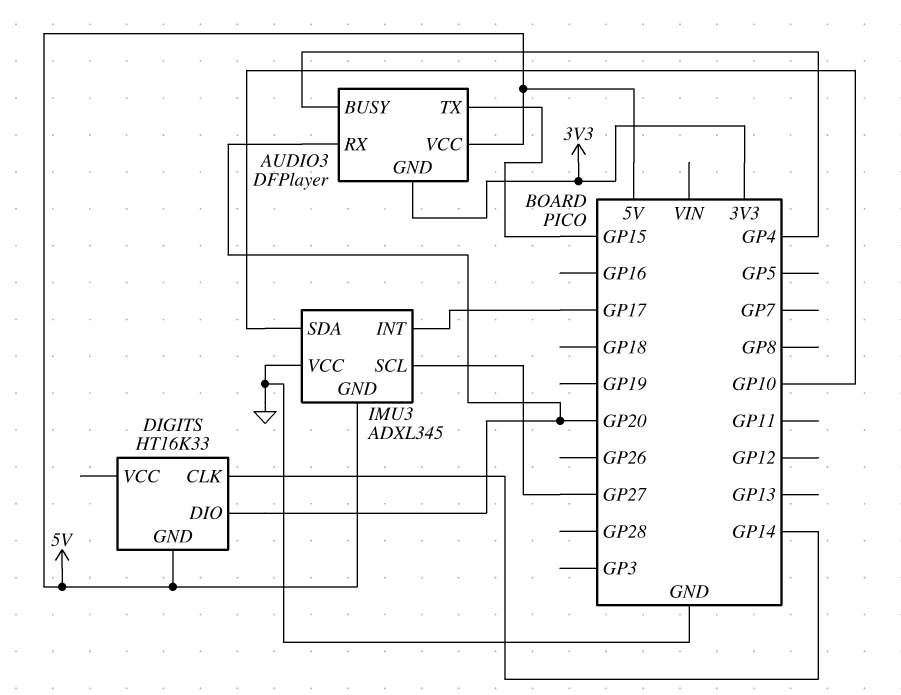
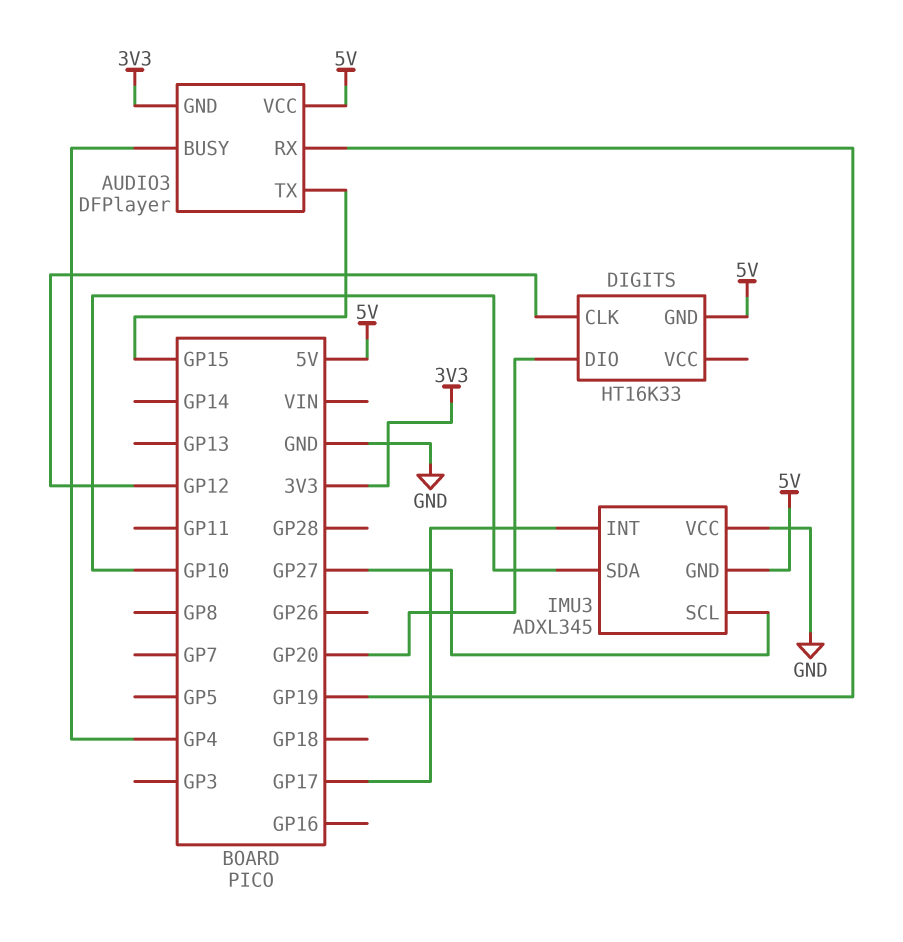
AUDIO3 pin RX: GP20 -> GP19
DIGITS pin CLK: GP14 -> GP12

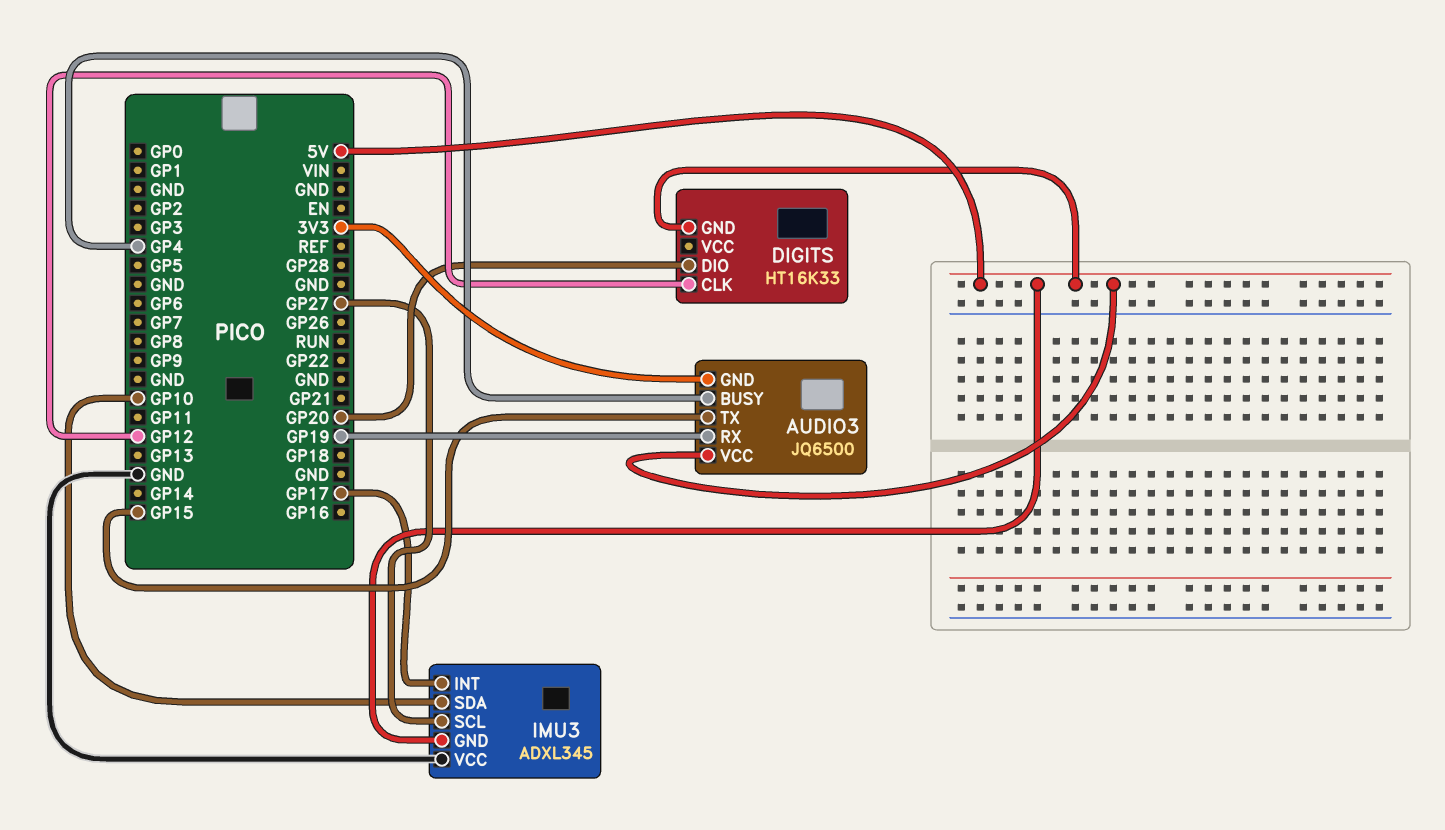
AUDIO3: DFPlayer -> JQ6500

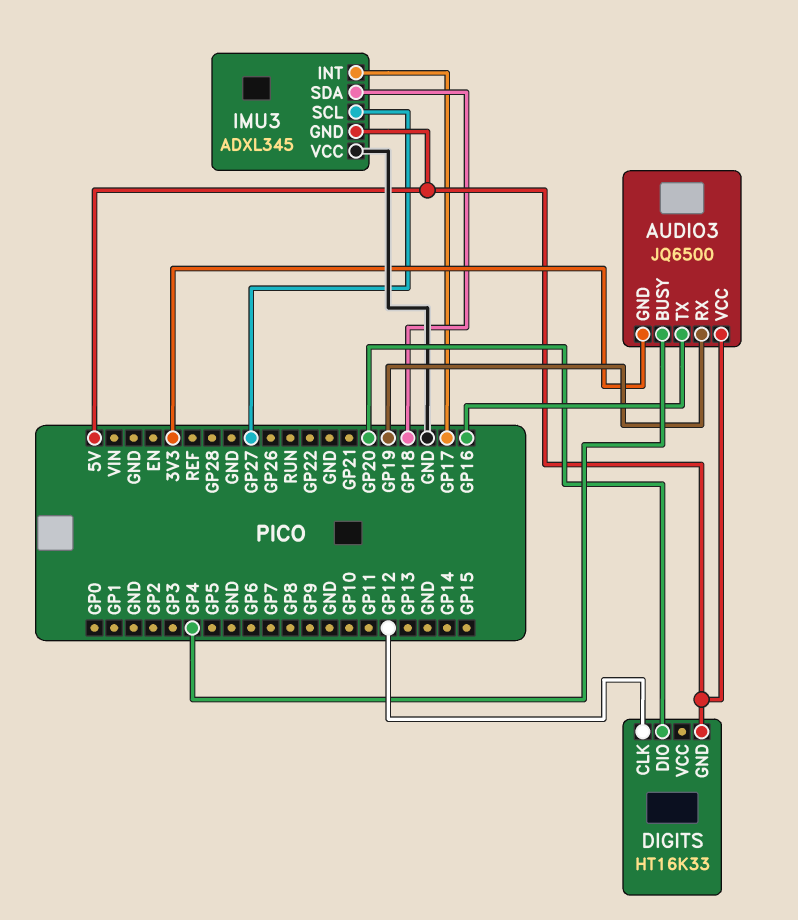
AUDIO3 pin TX: GP15 -> GP16
IMU3 pin SDA: GP10 -> GP18

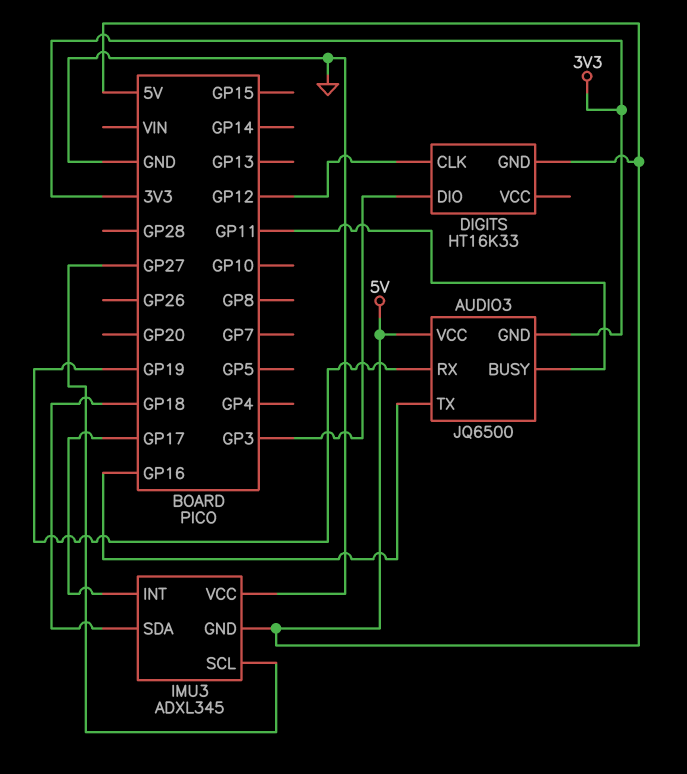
AUDIO3 pin BUSY: GP4 -> GP11
DIGITS pin DIO: GP20 -> GP3

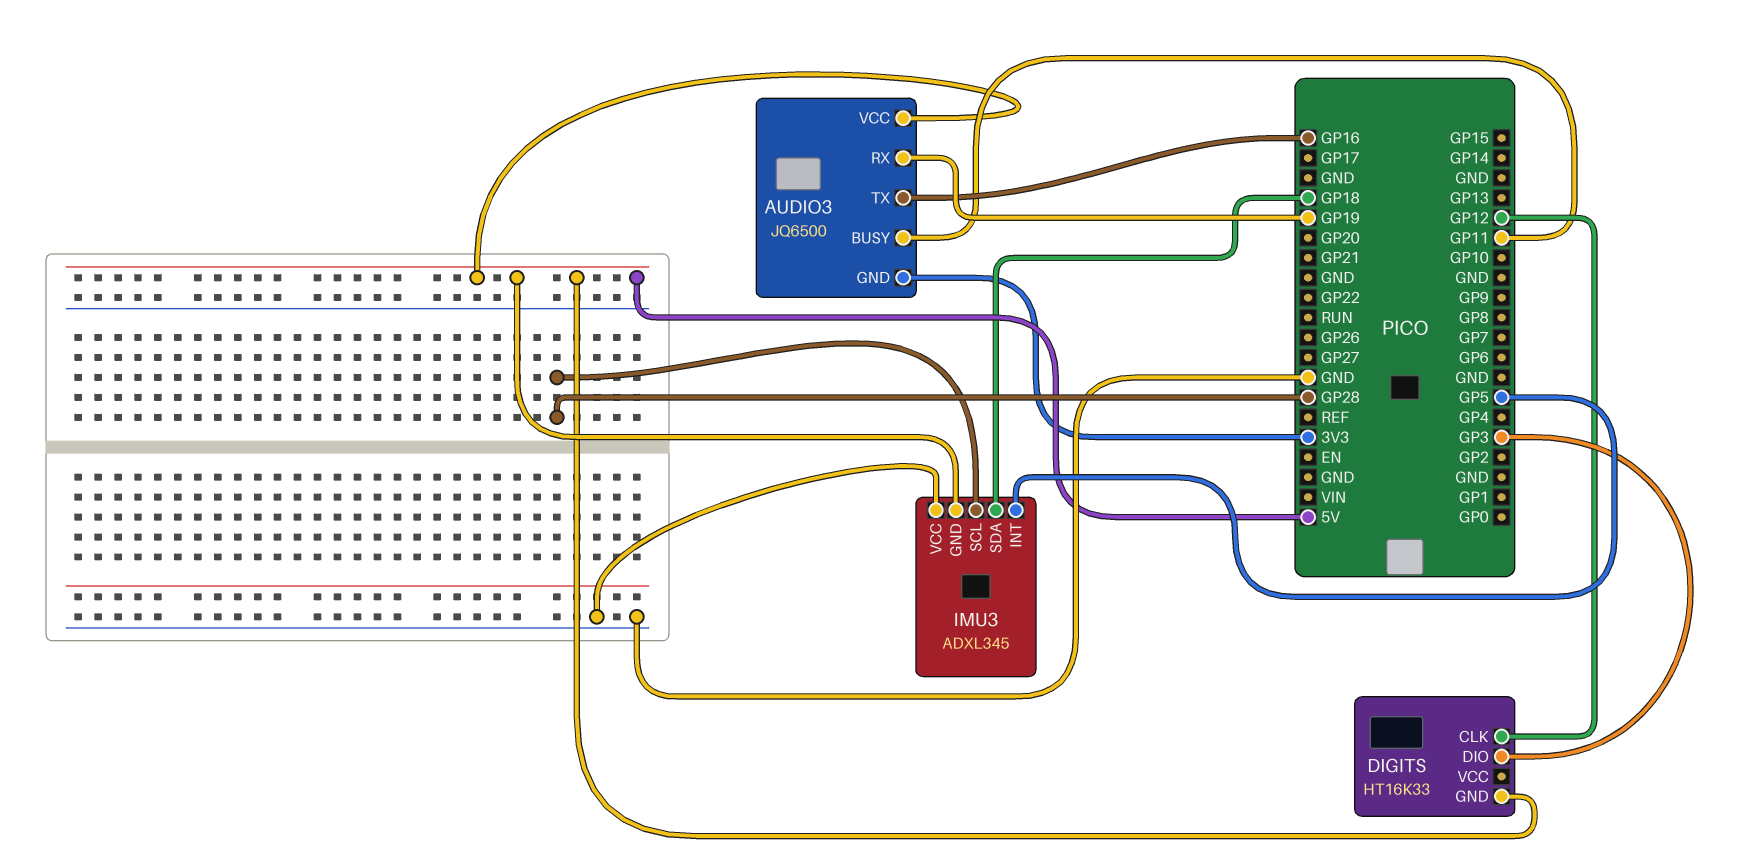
IMU3 pin INT: GP17 -> GP5
IMU3 pin SCL: GP27 -> GP28

